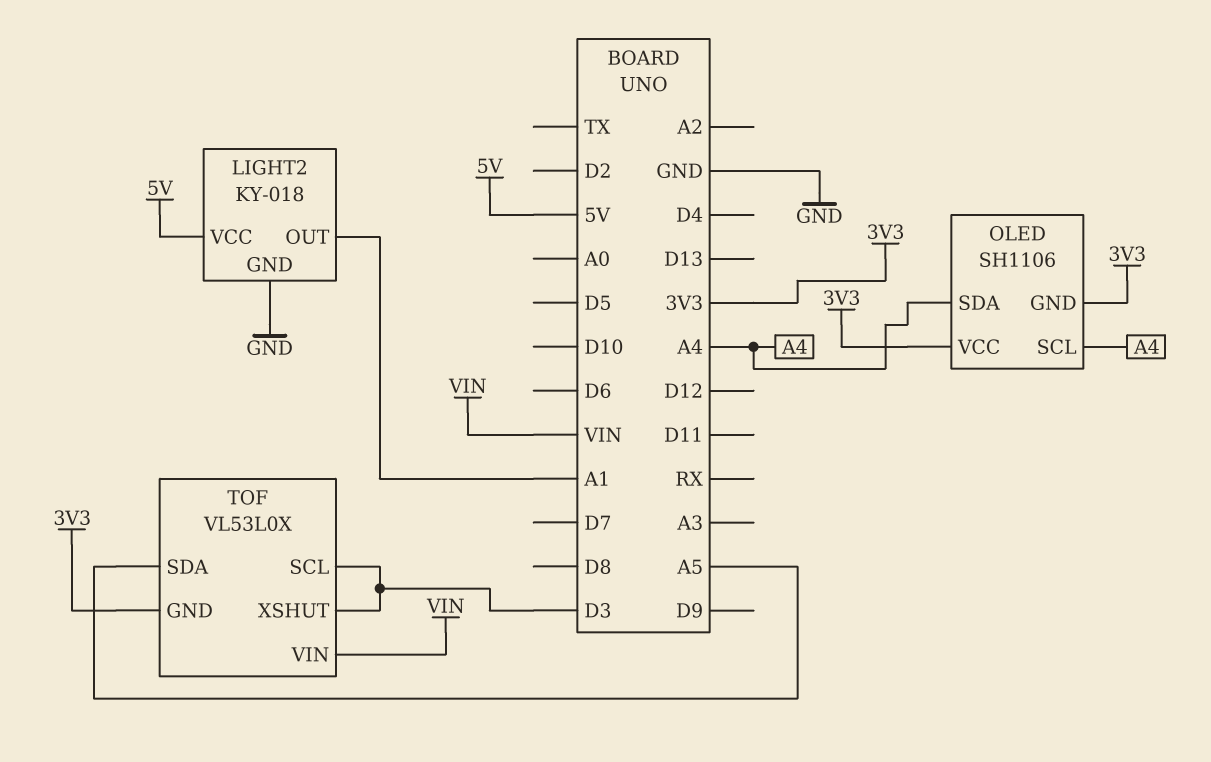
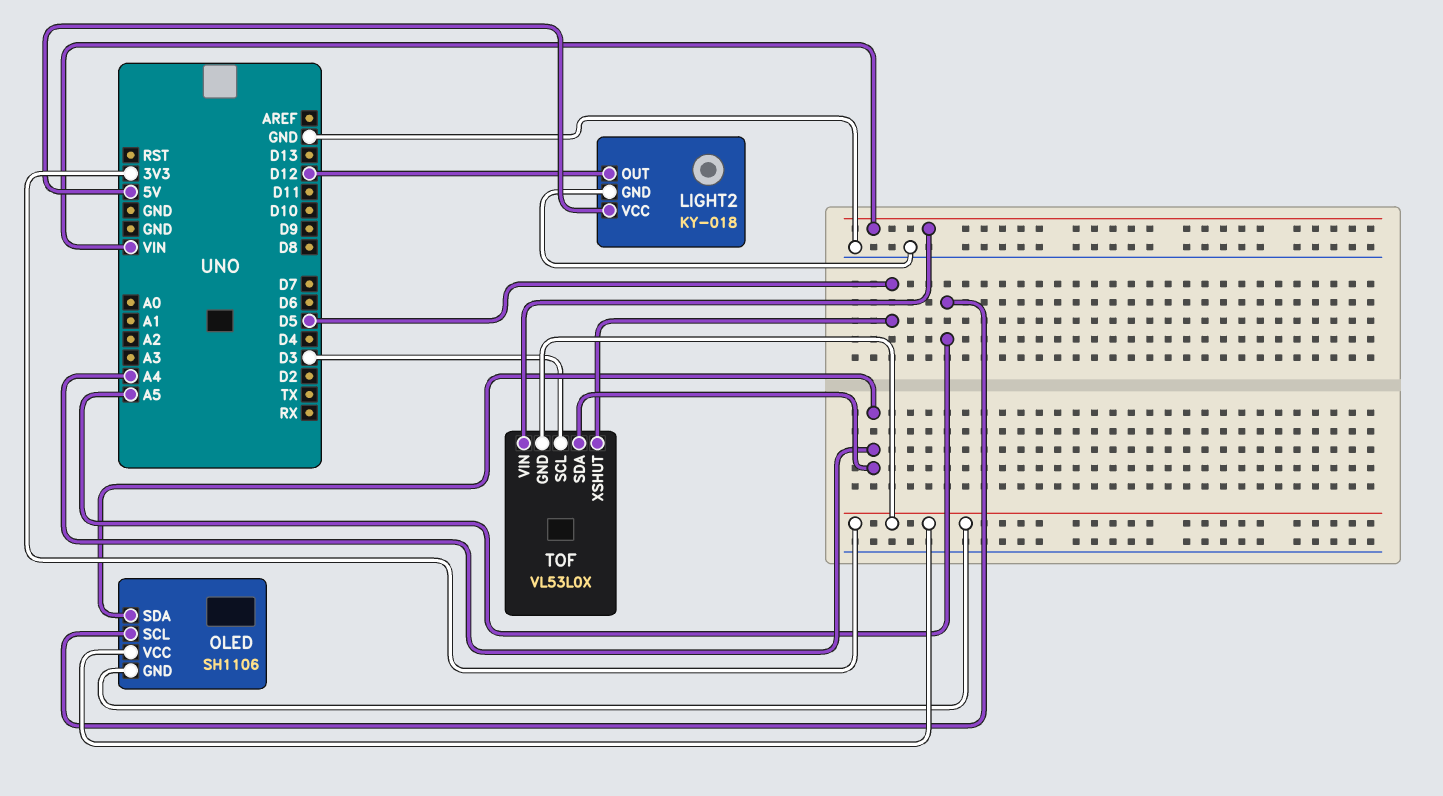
LIGHT2 pin OUT: A1 -> D12
OLED pin SCL: A4 -> A5
TOF pin SDA: A5 -> A4
TOF pin XSHUT: D3 -> D5

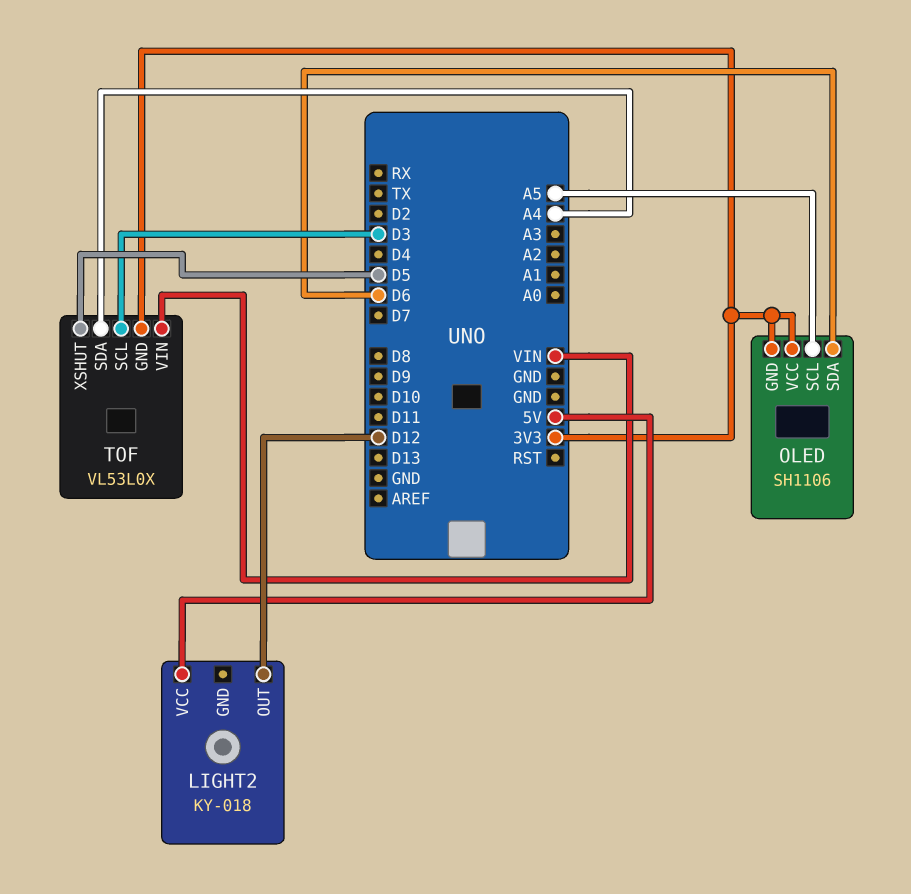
LIGHT2 pin GND: GND -> none
OLED pin SDA: A4 -> D6

